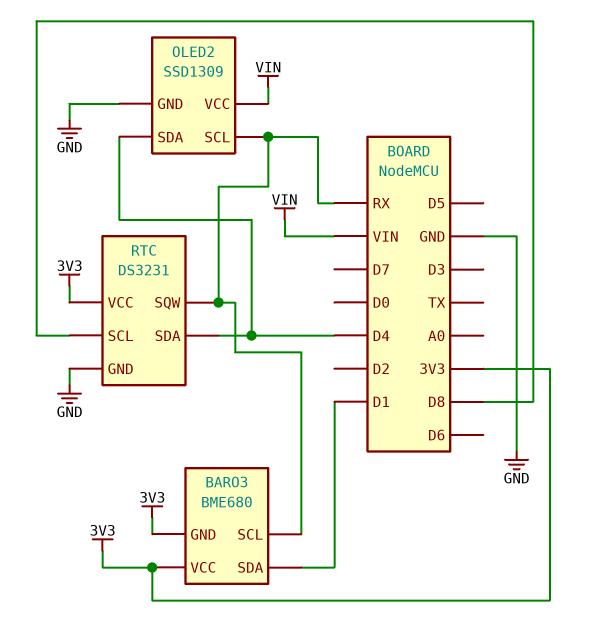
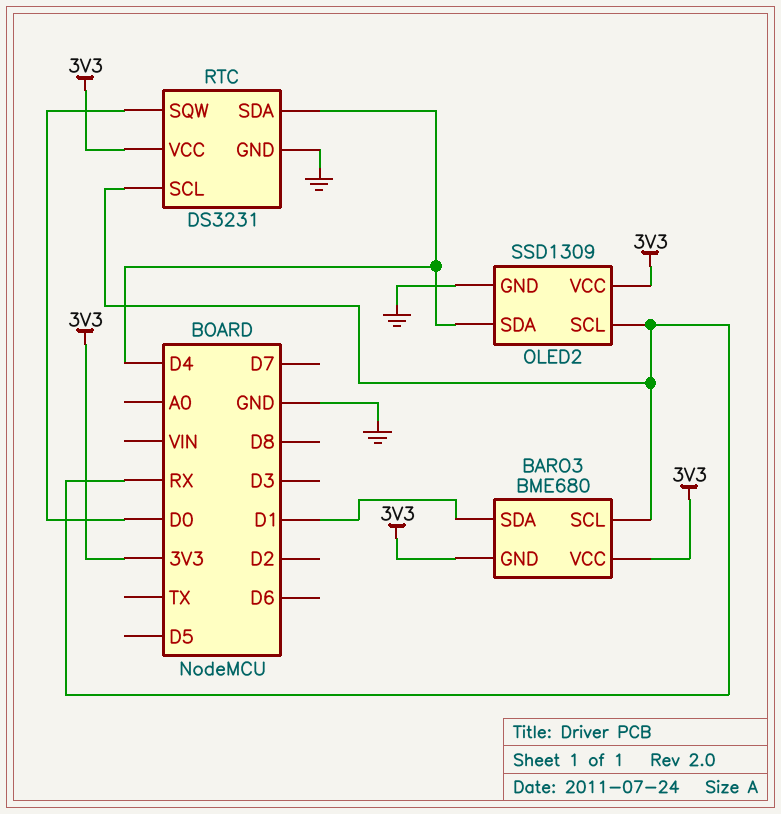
OLED2 pin VCC: VIN -> 3V3
RTC pin SCL: D8 -> RX
RTC pin SQW: RX -> D0

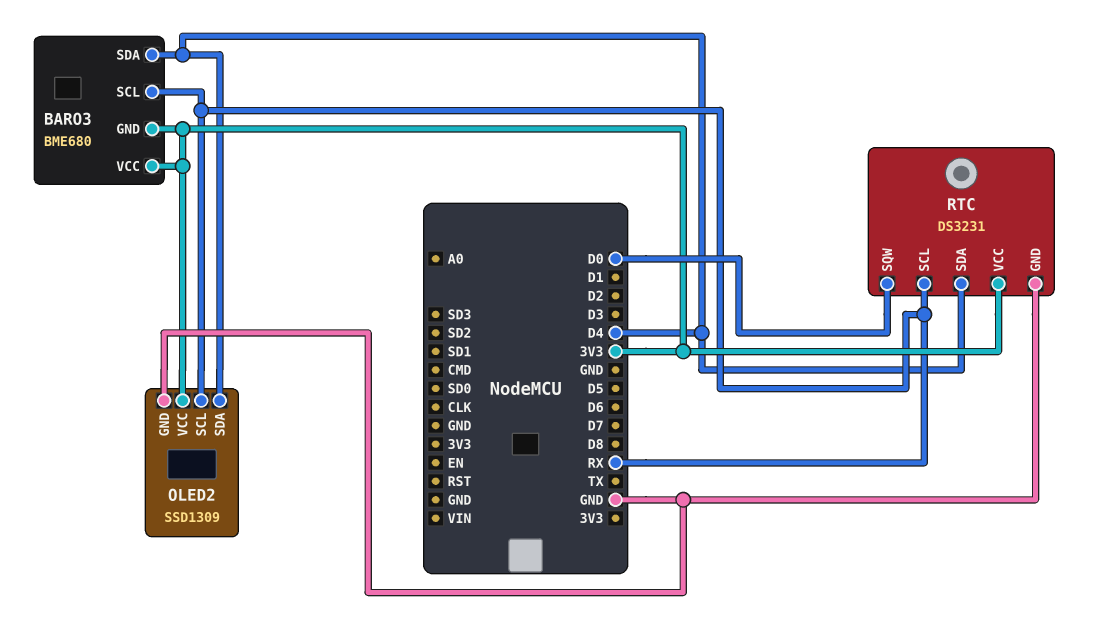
BARO3 pin SDA: D1 -> D4

